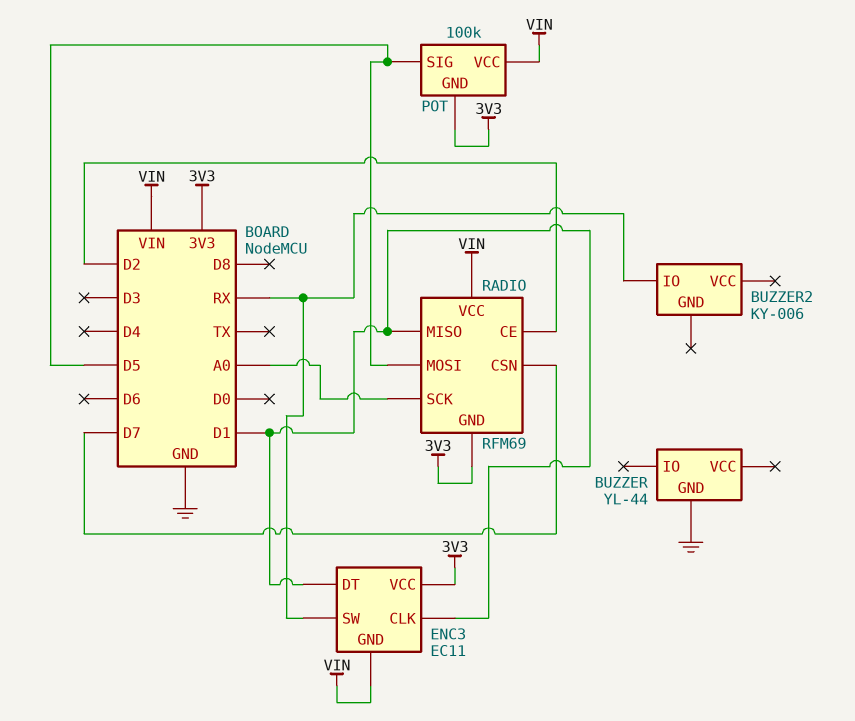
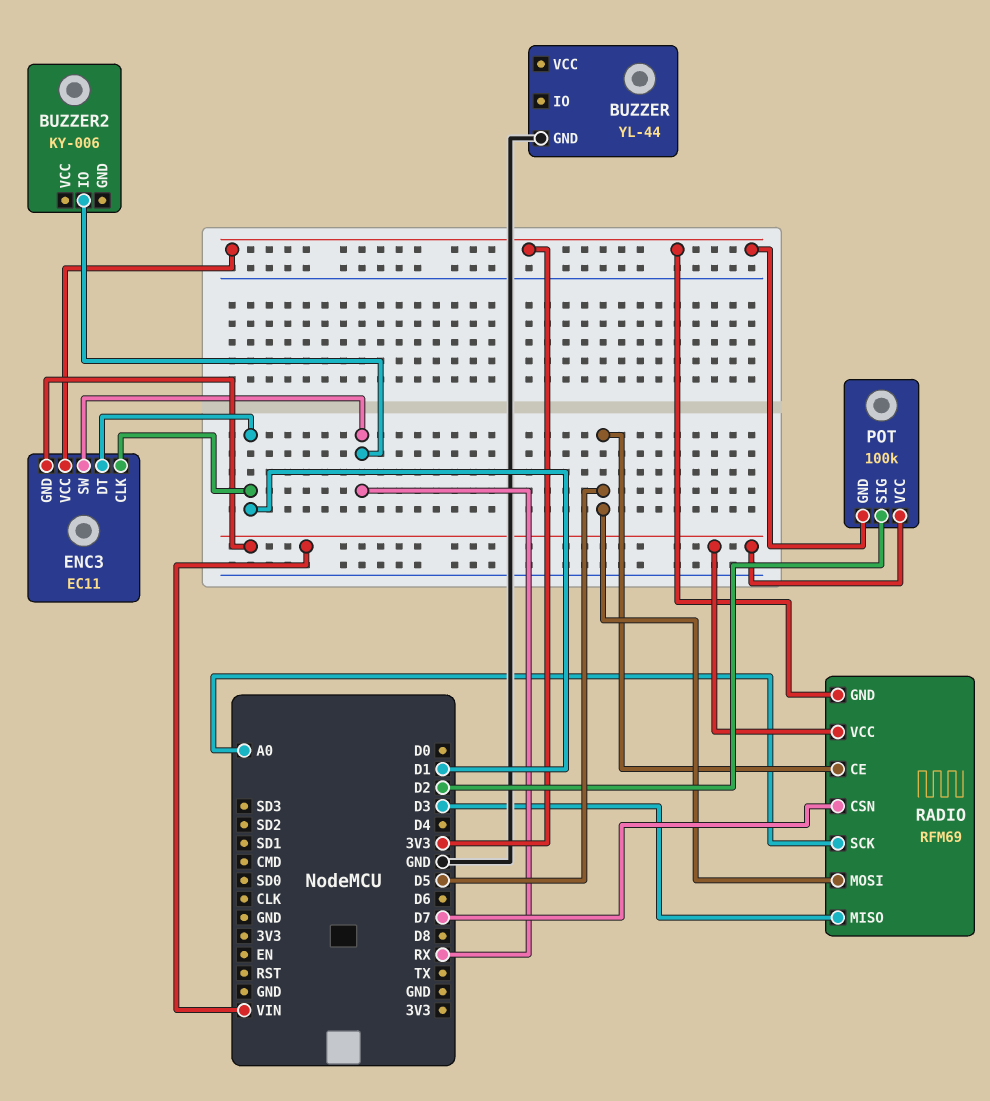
POT pin SIG: D5 -> D2
RADIO pin CE: D2 -> D5
RADIO pin MISO: D1 -> D3

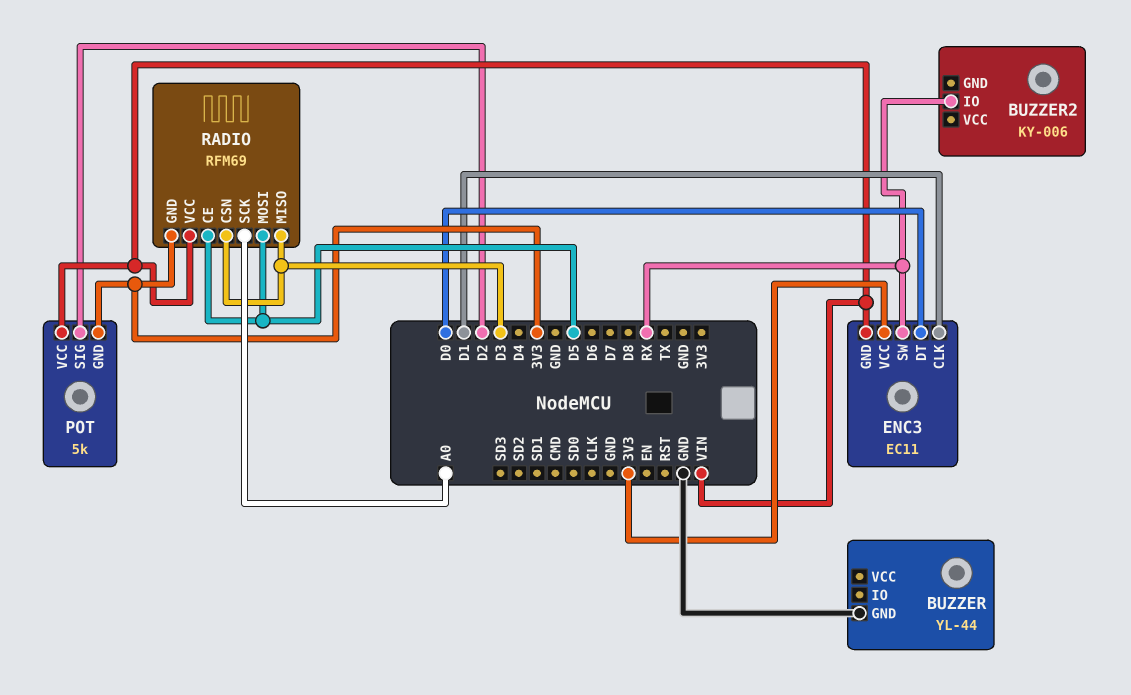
ENC3 pin DT: D1 -> D0
POT: 100k -> 5k
RADIO pin CSN: D7 -> D3

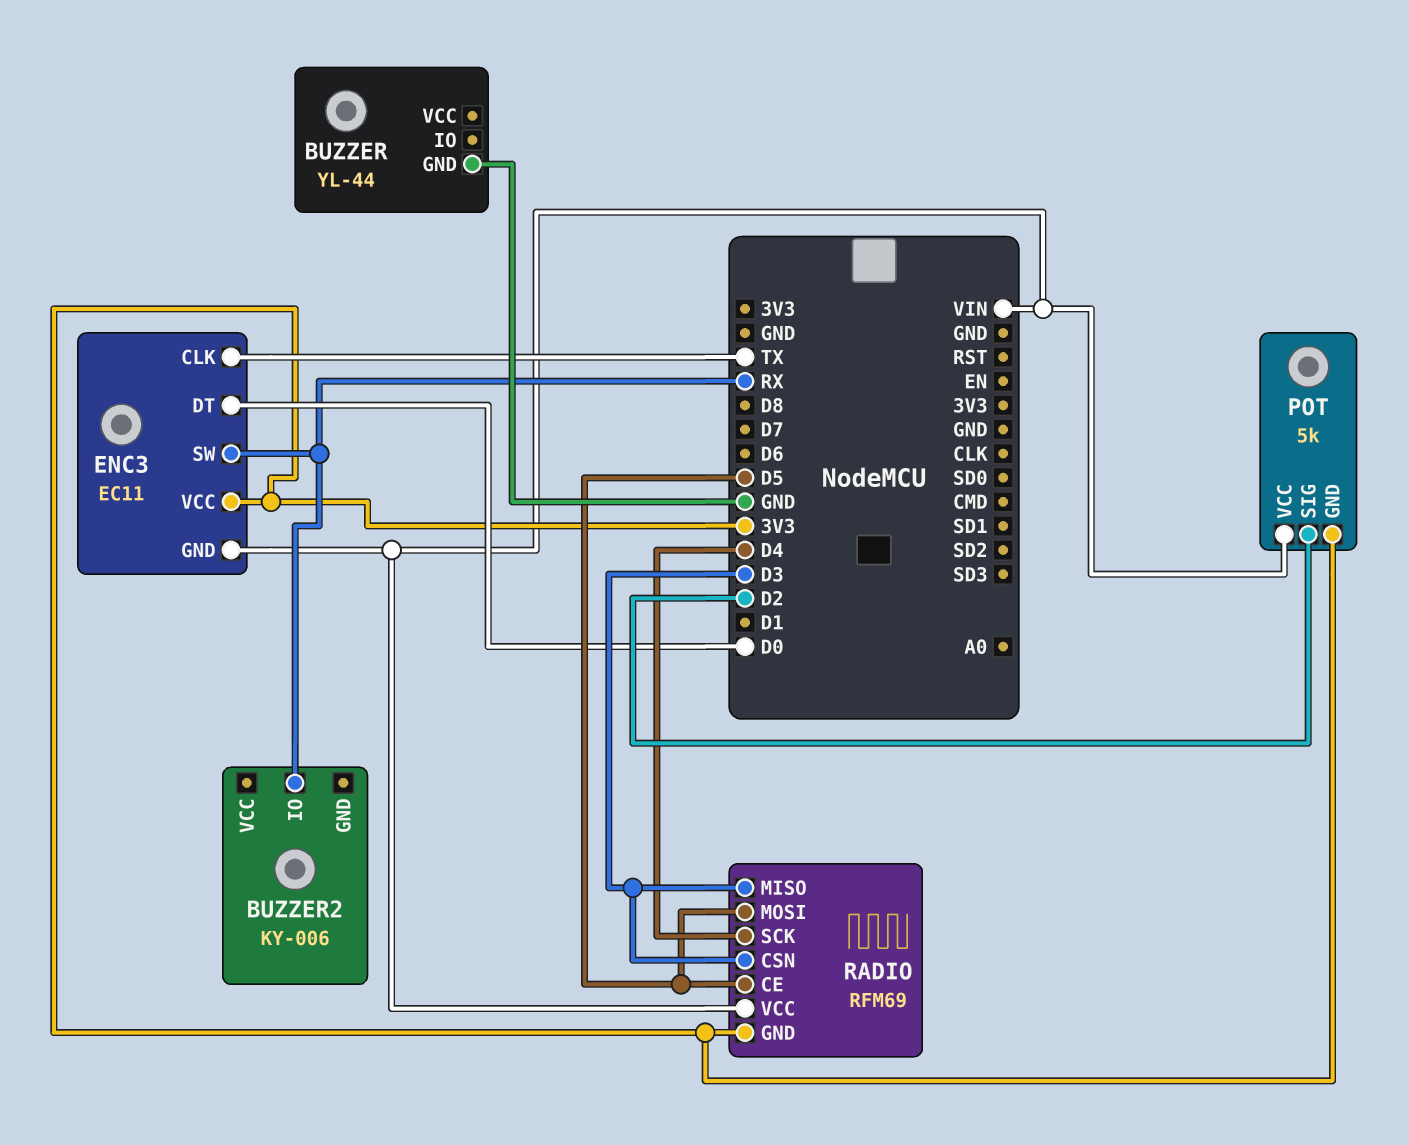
ENC3 pin CLK: D1 -> TX
RADIO pin SCK: A0 -> D4

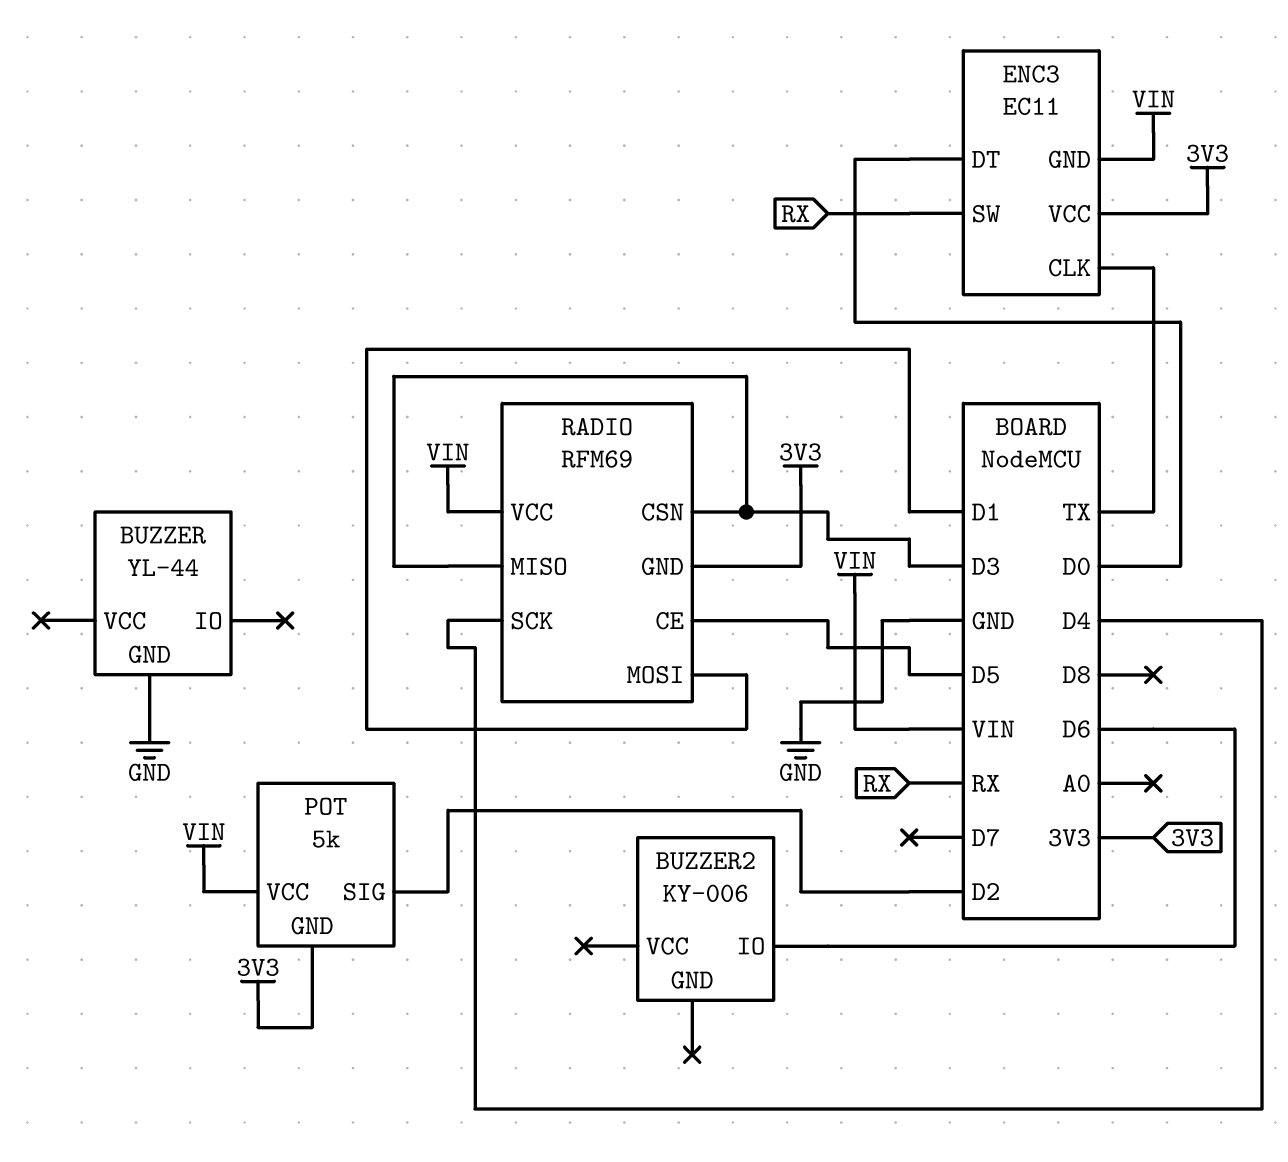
BUZZER2 pin IO: RX -> D6
RADIO pin MOSI: D5 -> D1

